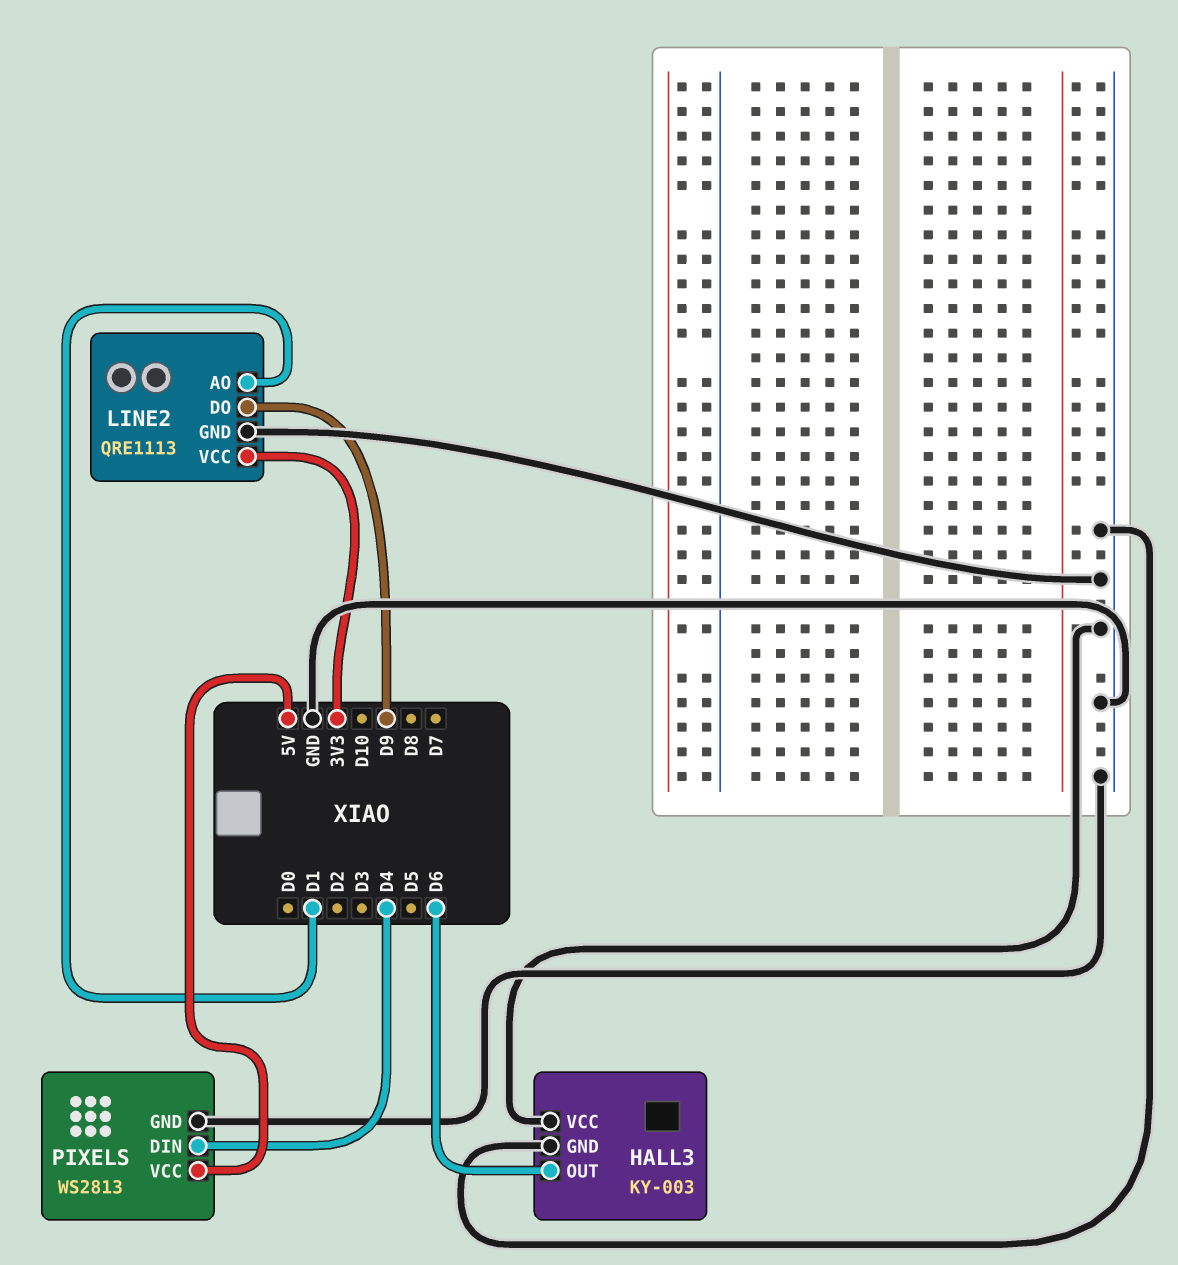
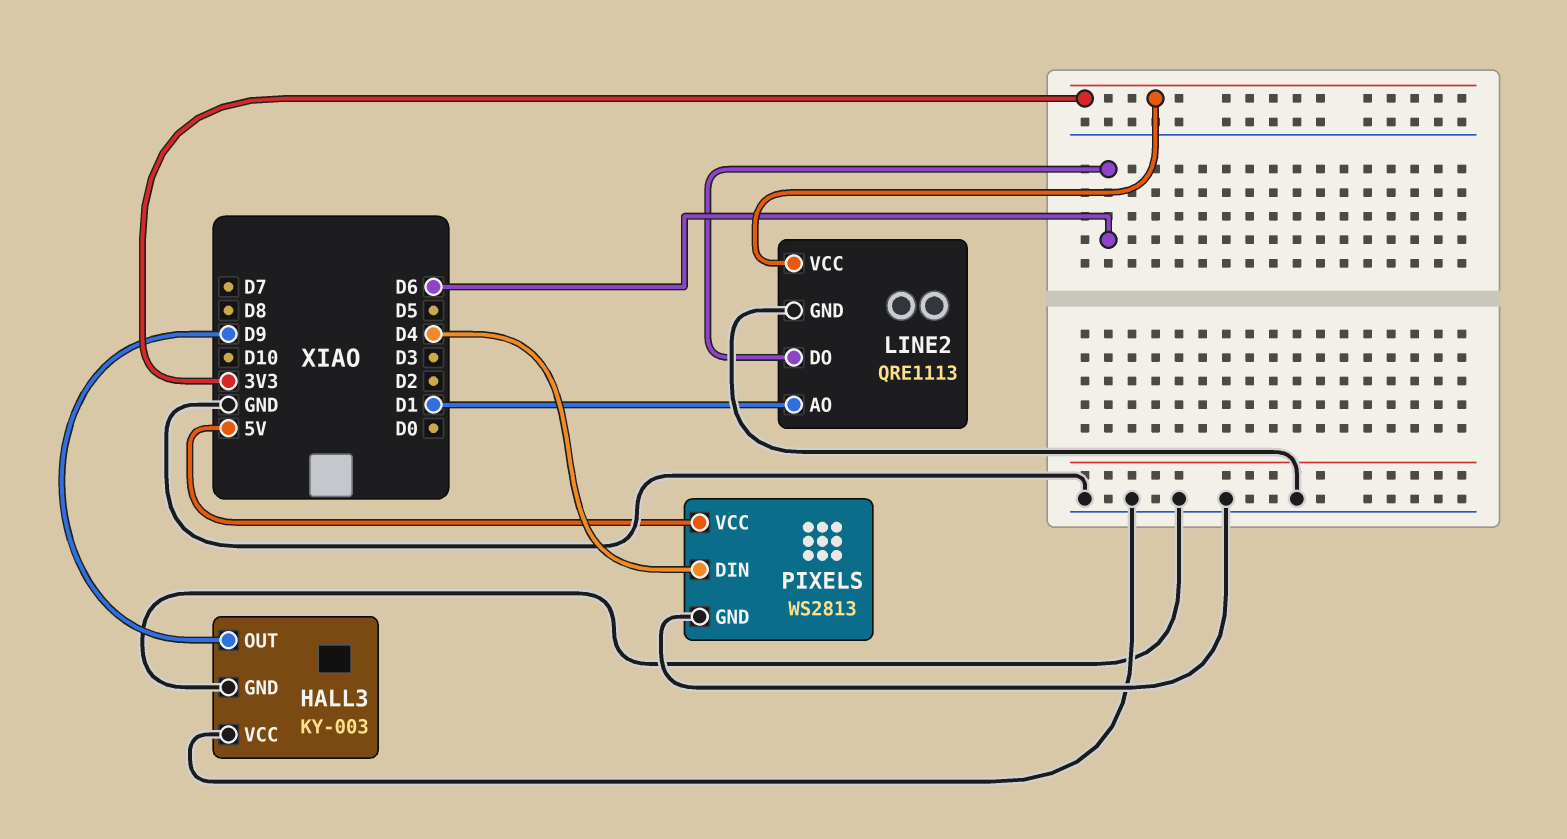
HALL3 pin OUT: D6 -> D9
LINE2 pin DO: D9 -> D6

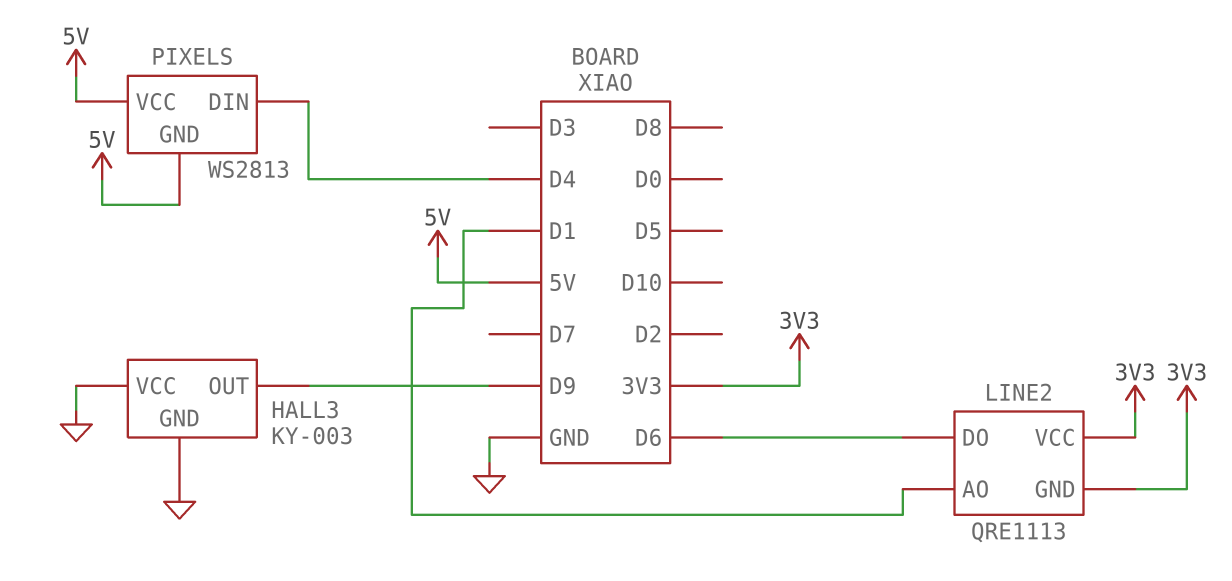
LINE2 pin GND: GND -> 3V3
PIXELS pin GND: GND -> 5V

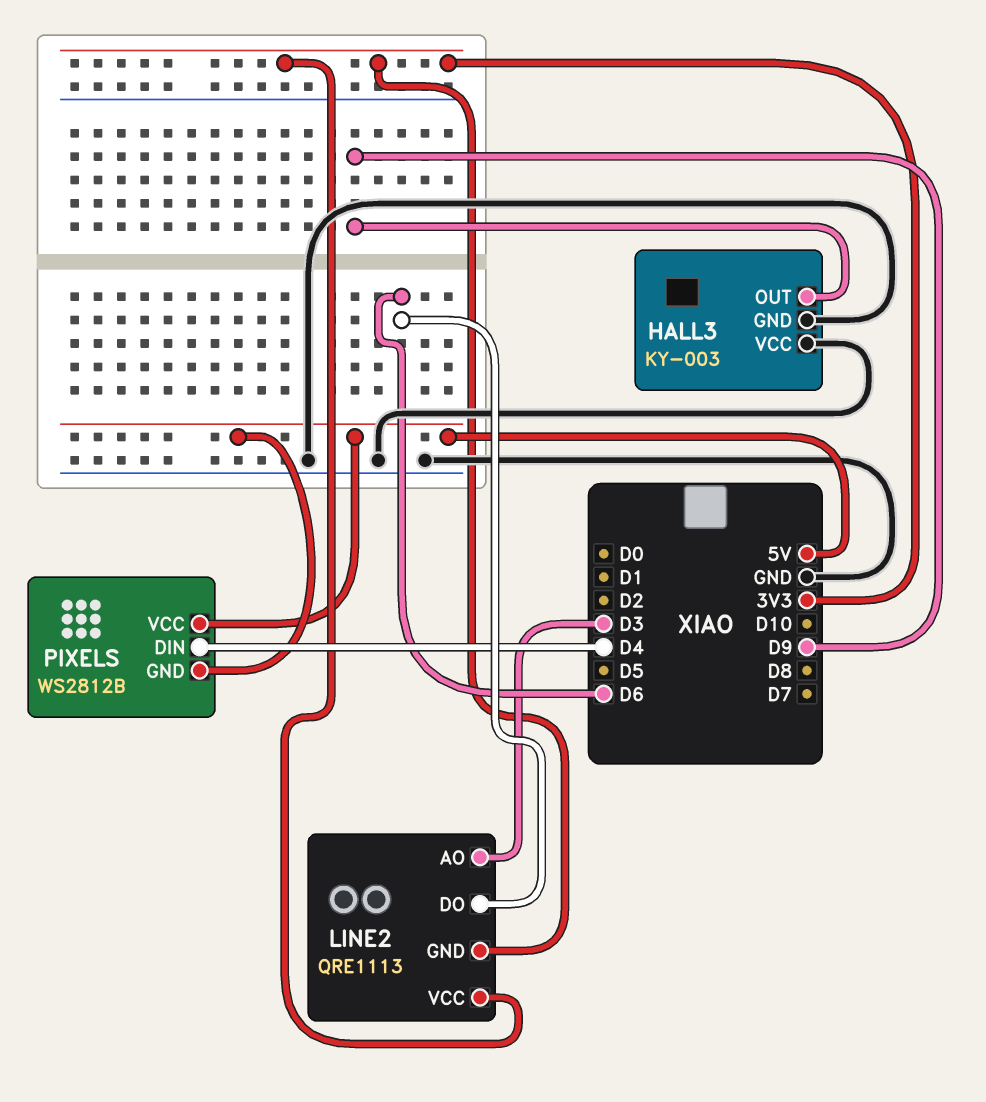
LINE2 pin AO: D1 -> D3
PIXELS: WS2813 -> WS2812B

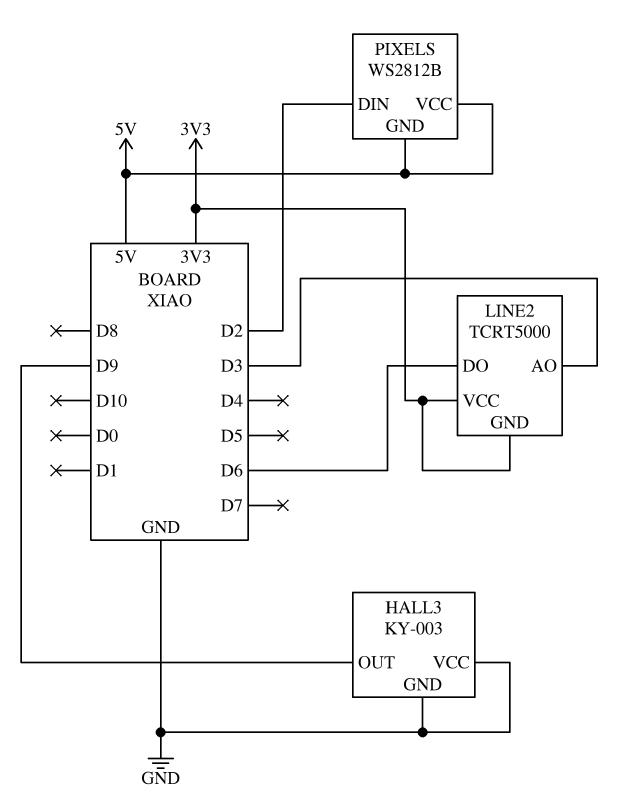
LINE2: QRE1113 -> TCRT5000
PIXELS pin DIN: D4 -> D2

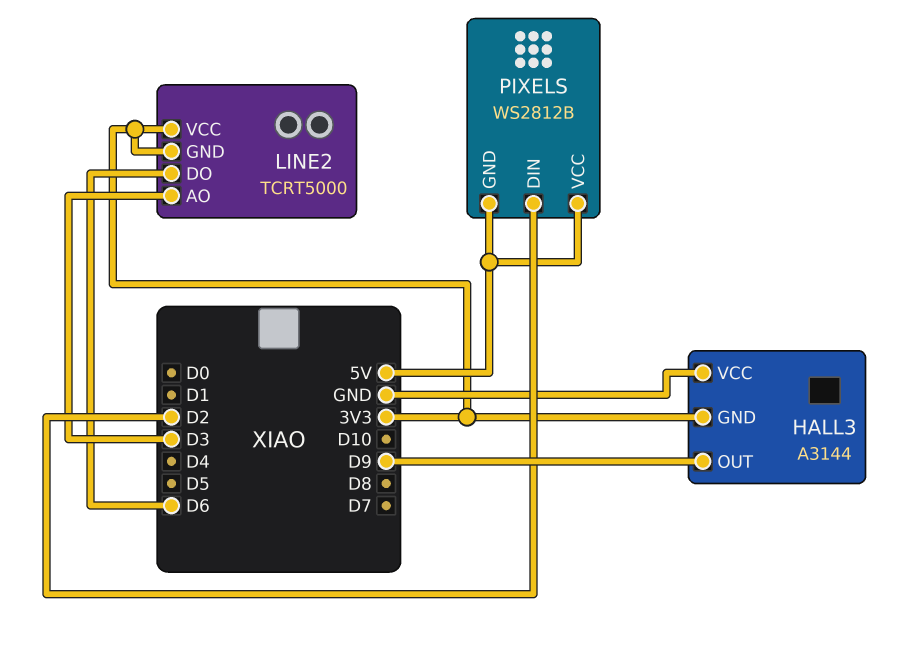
HALL3: KY-003 -> A3144
HALL3 pin GND: GND -> 3V3

